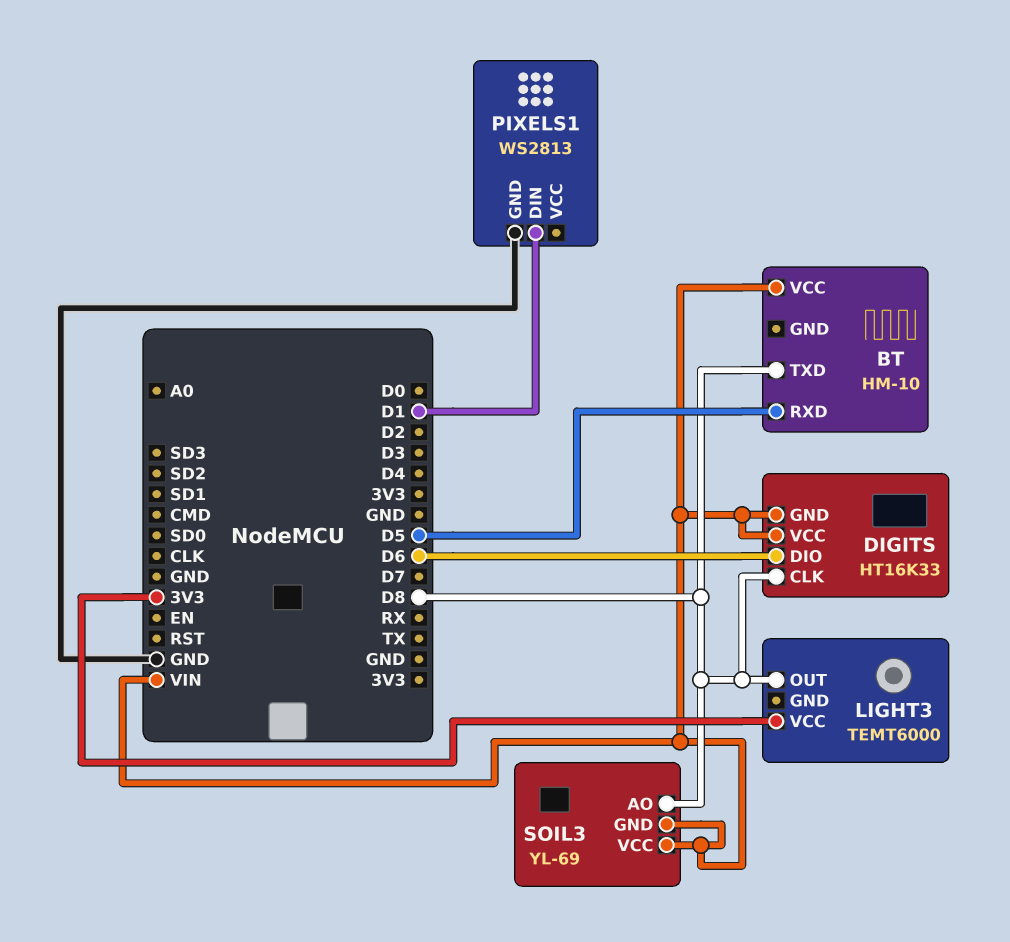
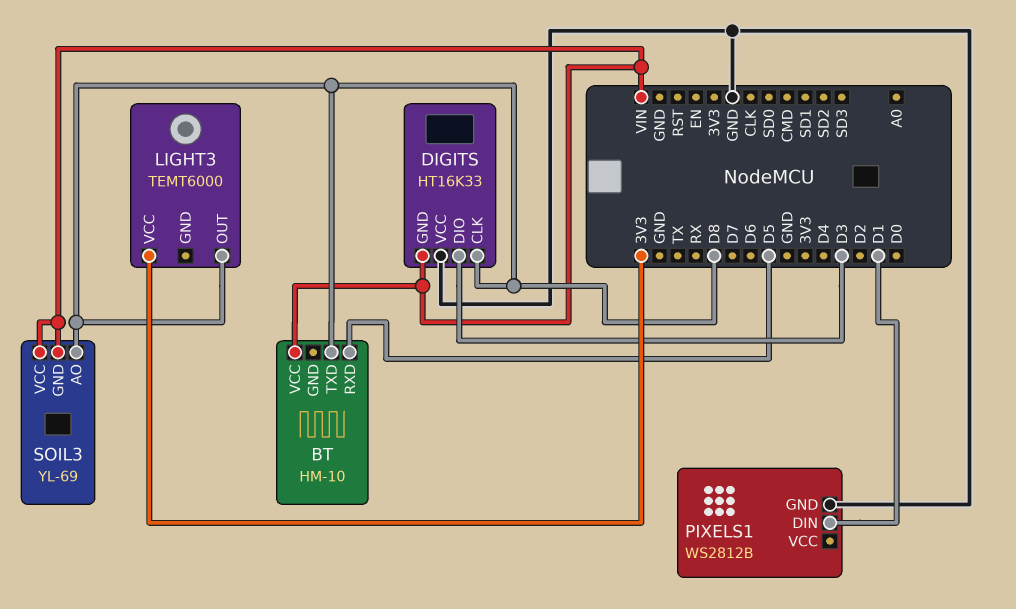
DIGITS pin DIO: D6 -> D3
DIGITS pin VCC: VIN -> GND
PIXELS1: WS2813 -> WS2812B

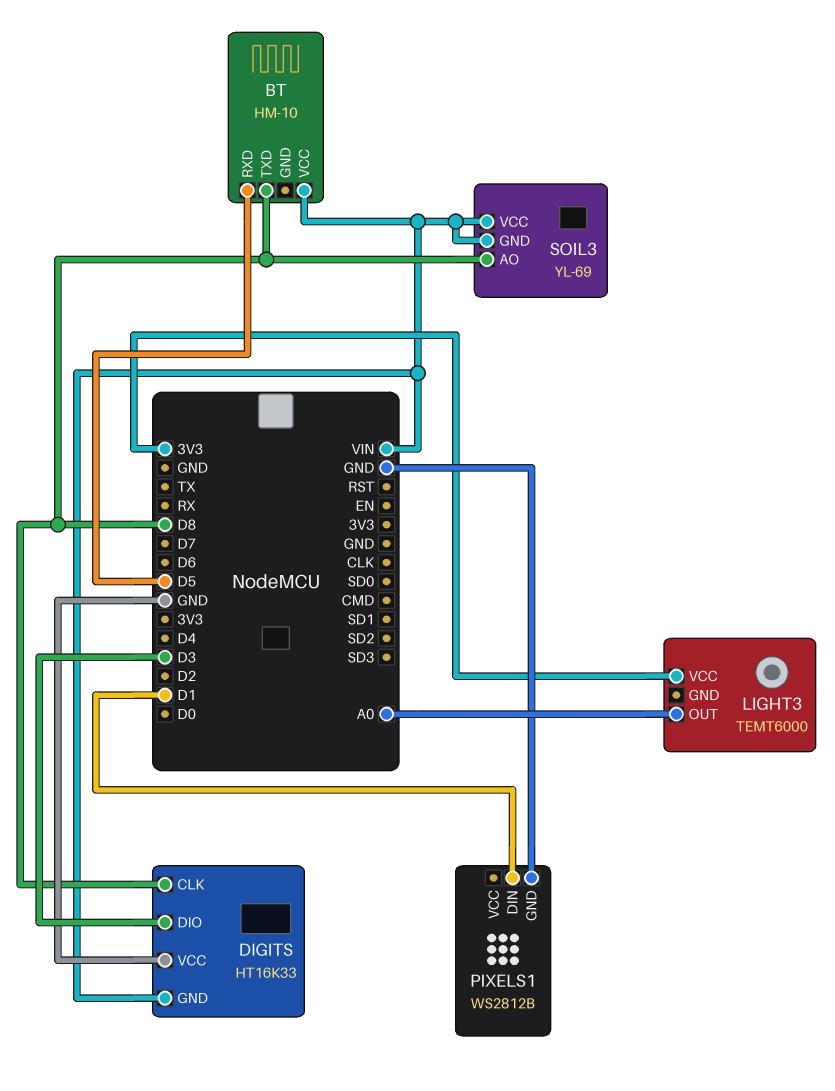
LIGHT3 pin OUT: D8 -> A0

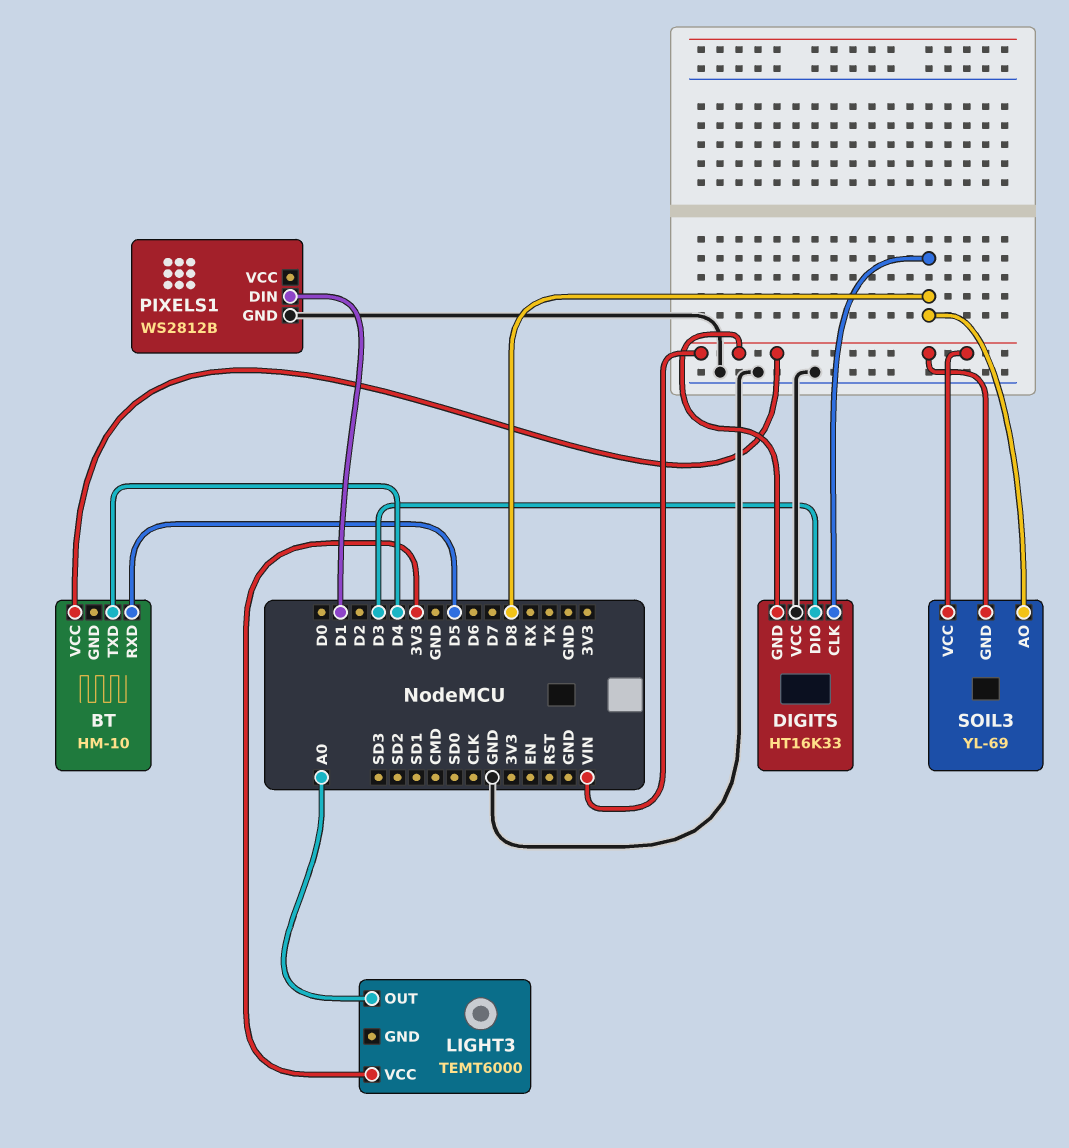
BT pin TXD: D8 -> D4

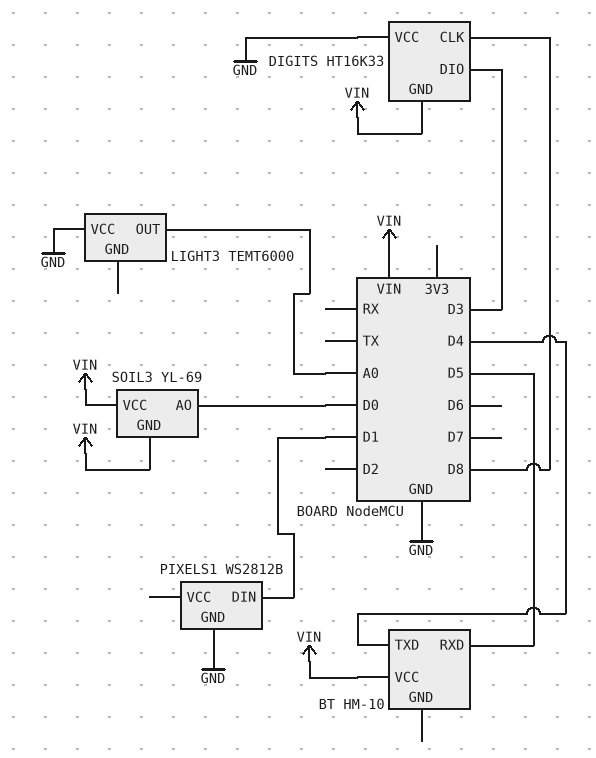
LIGHT3 pin VCC: 3V3 -> GND
SOIL3 pin AO: D8 -> D0

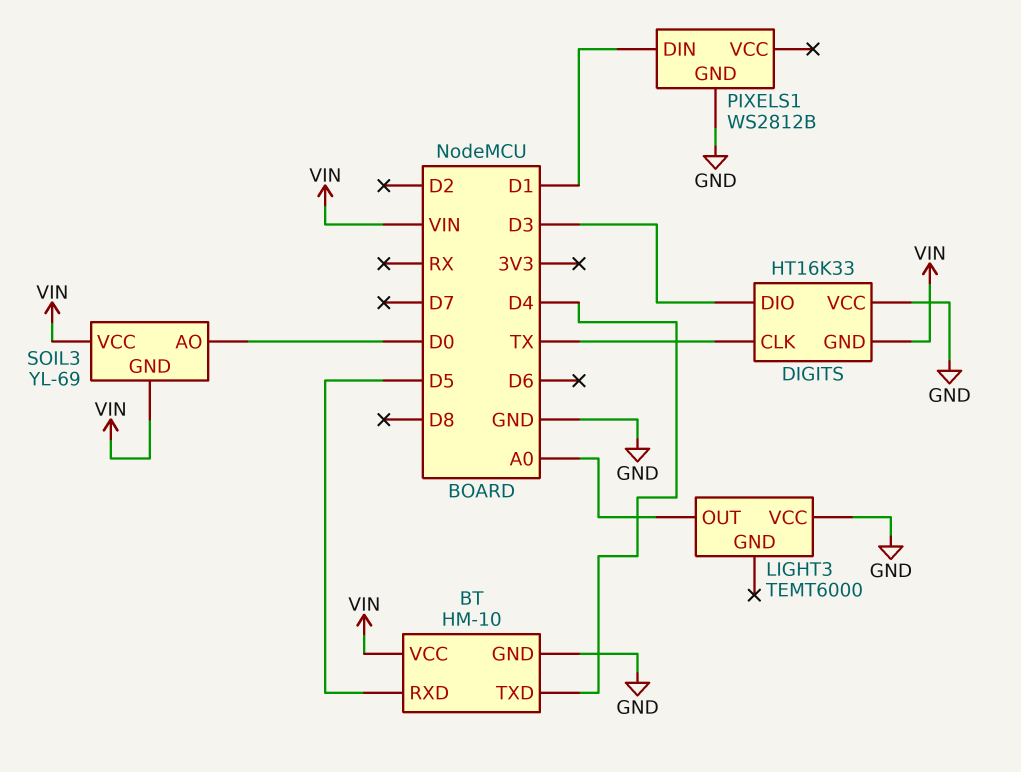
BT pin GND: none -> GND
DIGITS pin CLK: D8 -> TX

